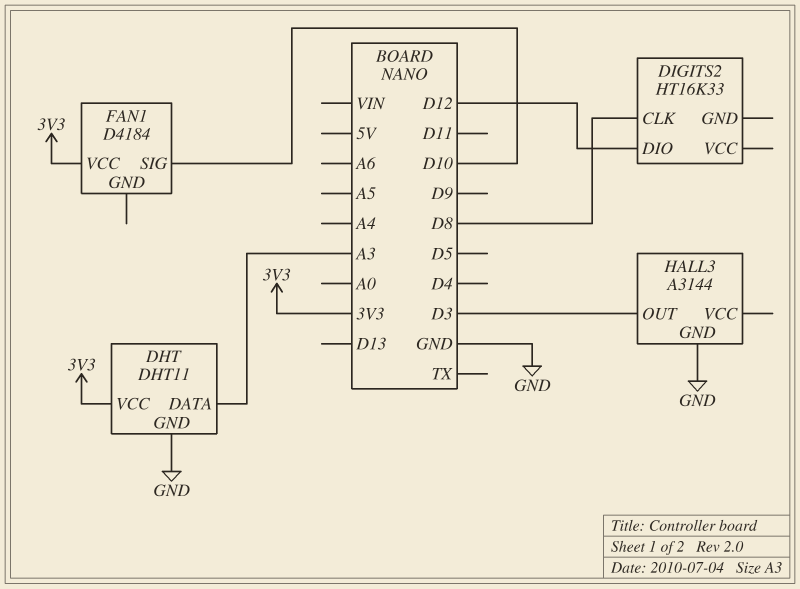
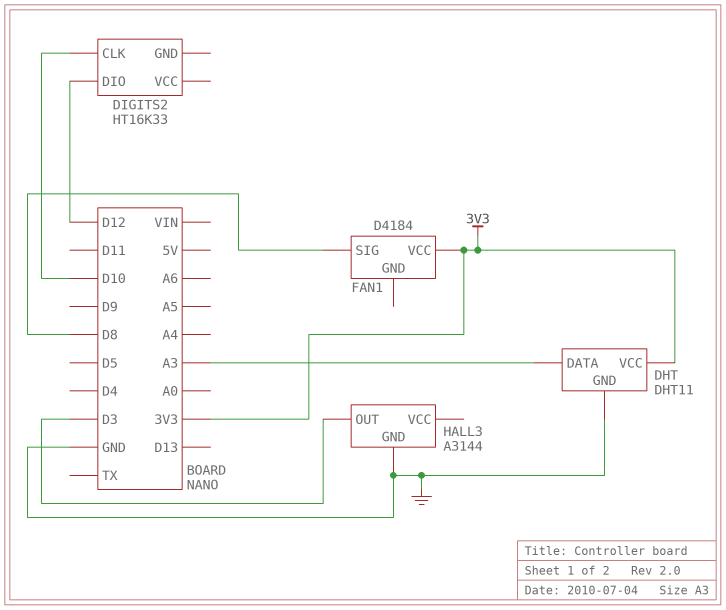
DIGITS2 pin CLK: D8 -> D10
FAN1 pin SIG: D10 -> D8

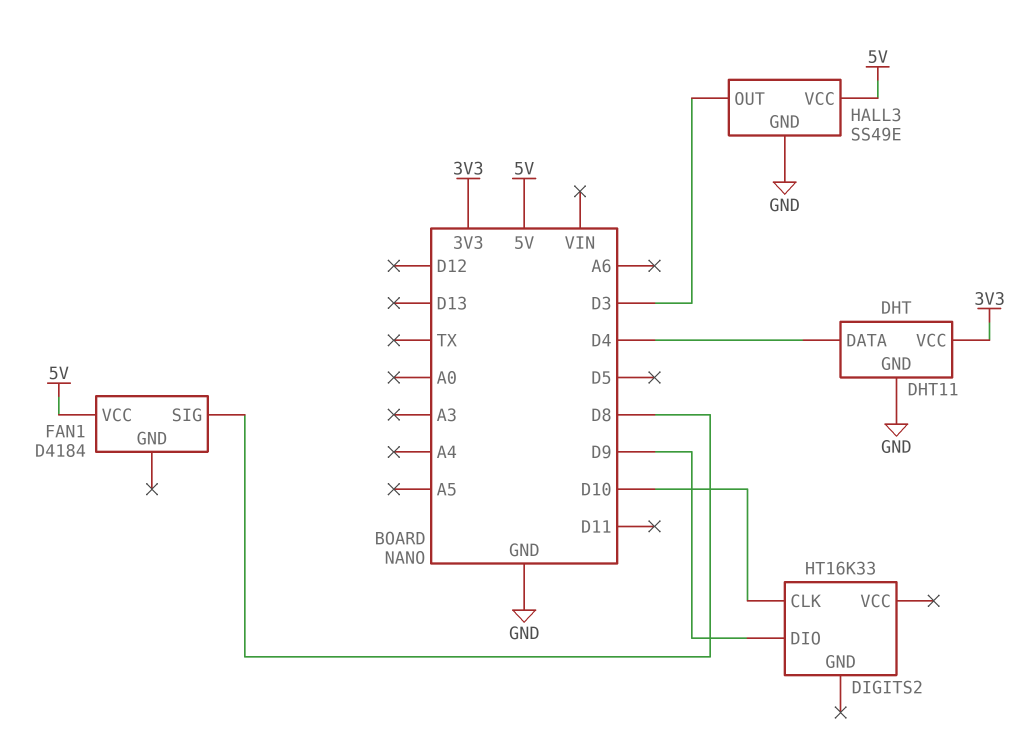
DHT pin DATA: A3 -> D4
DIGITS2 pin DIO: D12 -> D9
FAN1 pin VCC: 3V3 -> 5V
HALL3: A3144 -> SS49E
HALL3 pin VCC: none -> 5V

